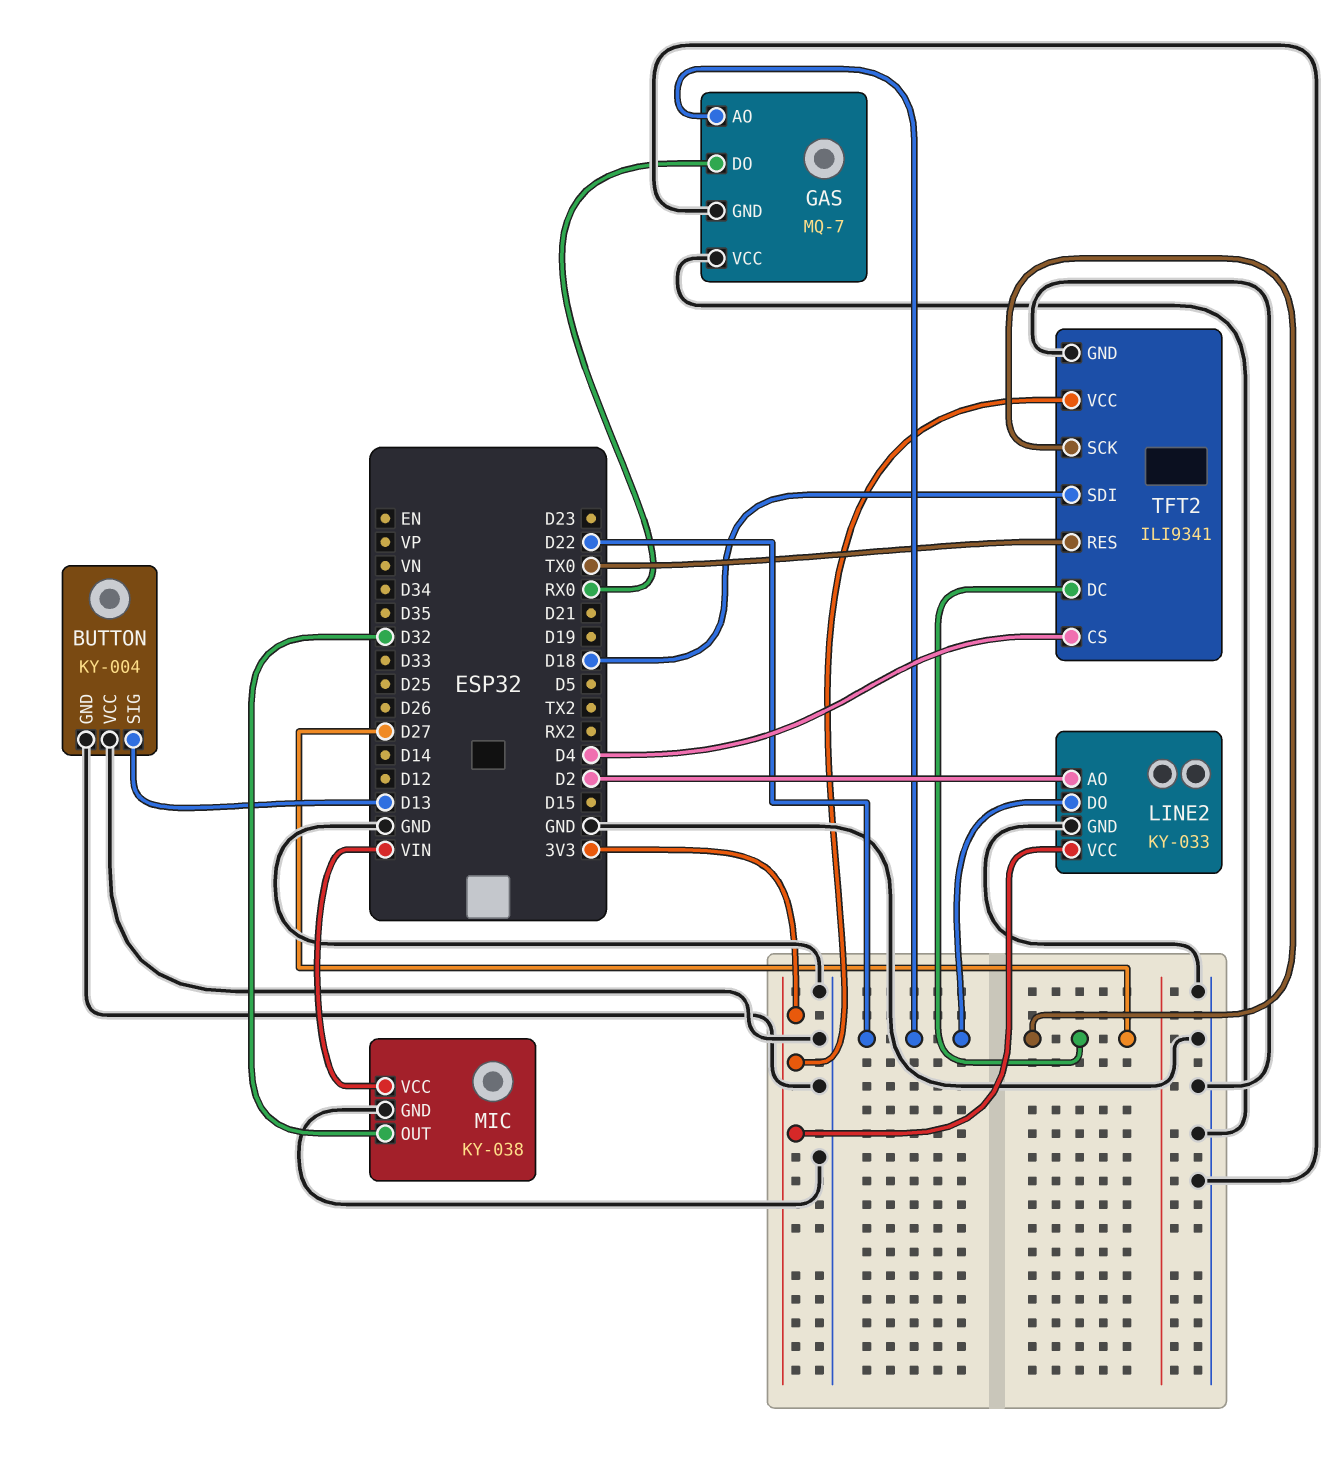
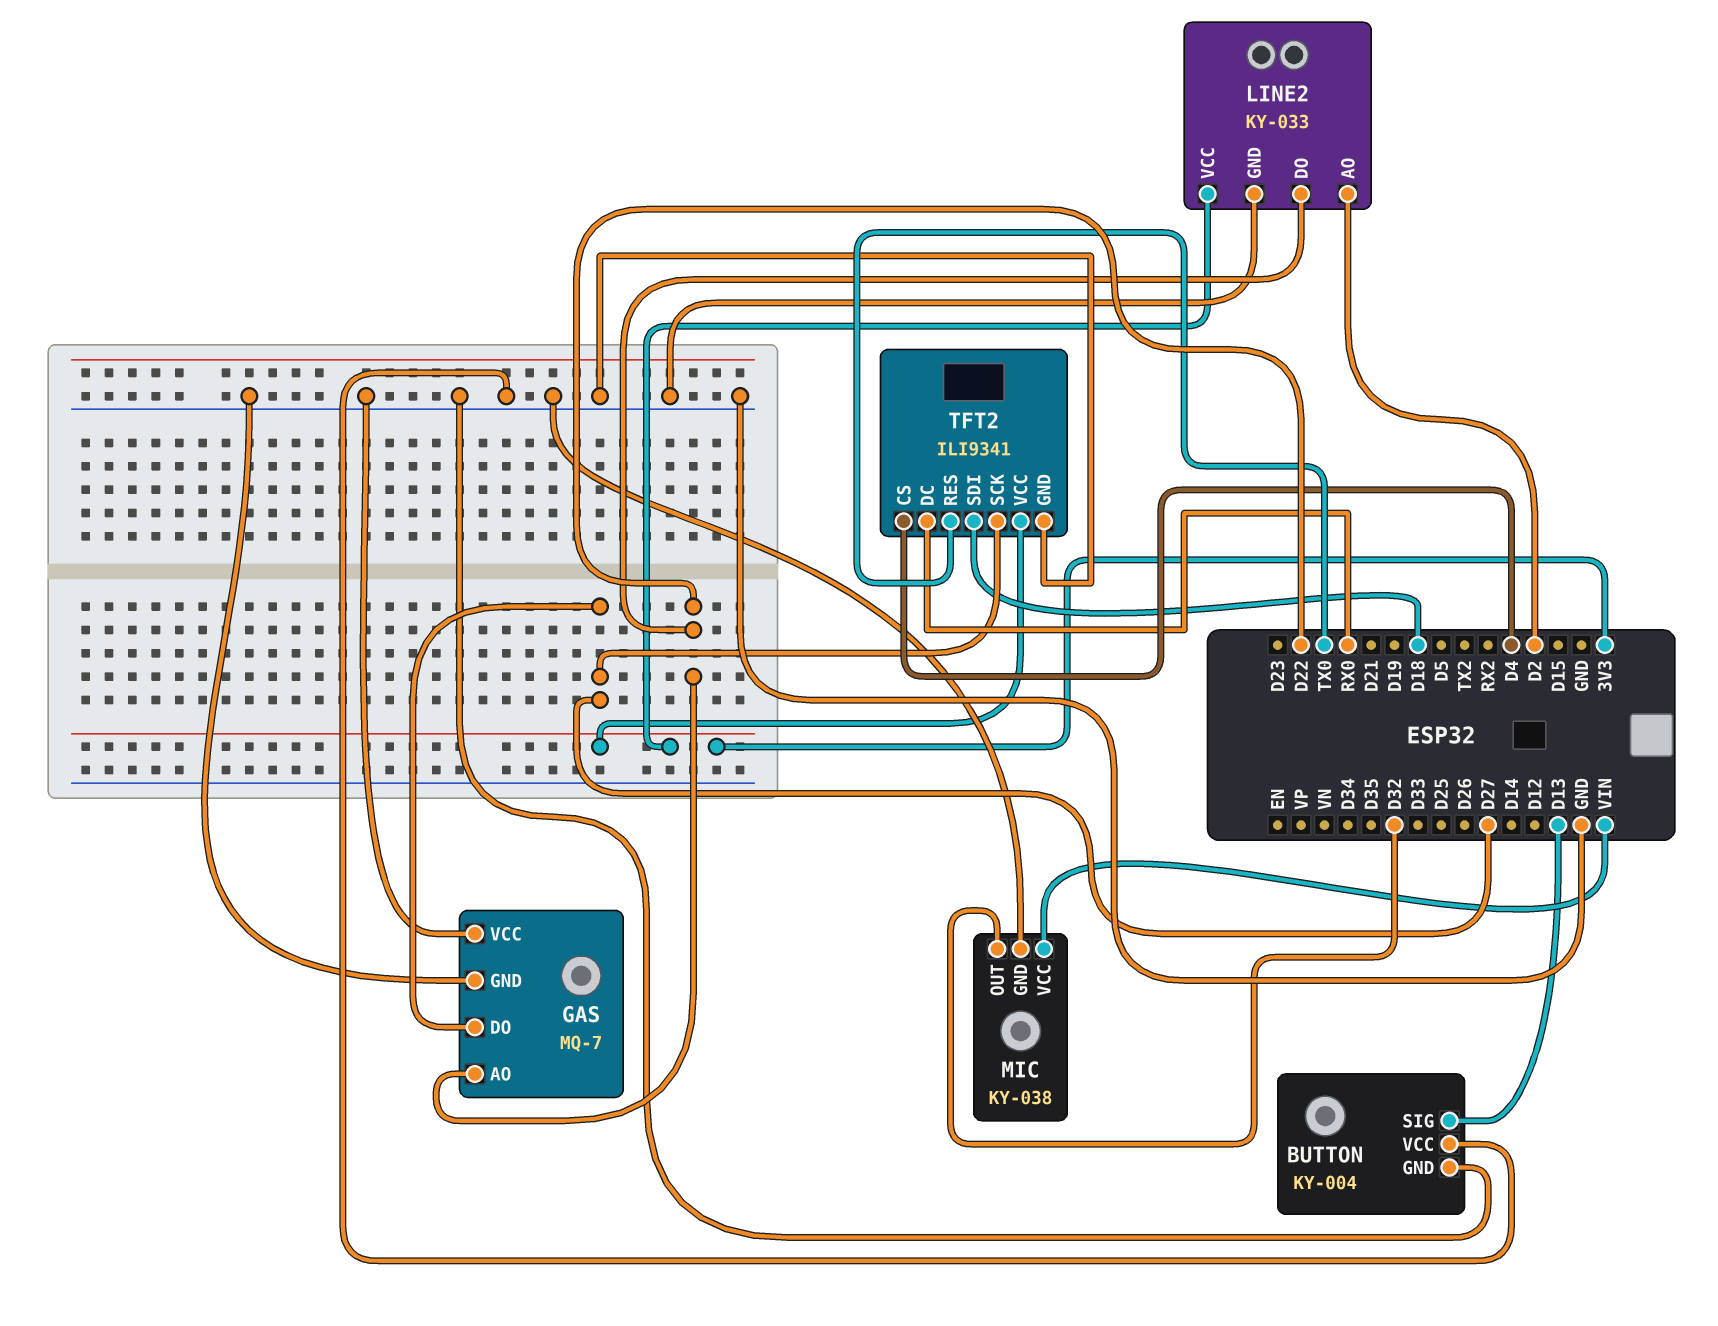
GAS pin DO: RX0 -> D27
TFT2 pin DC: D27 -> RX0

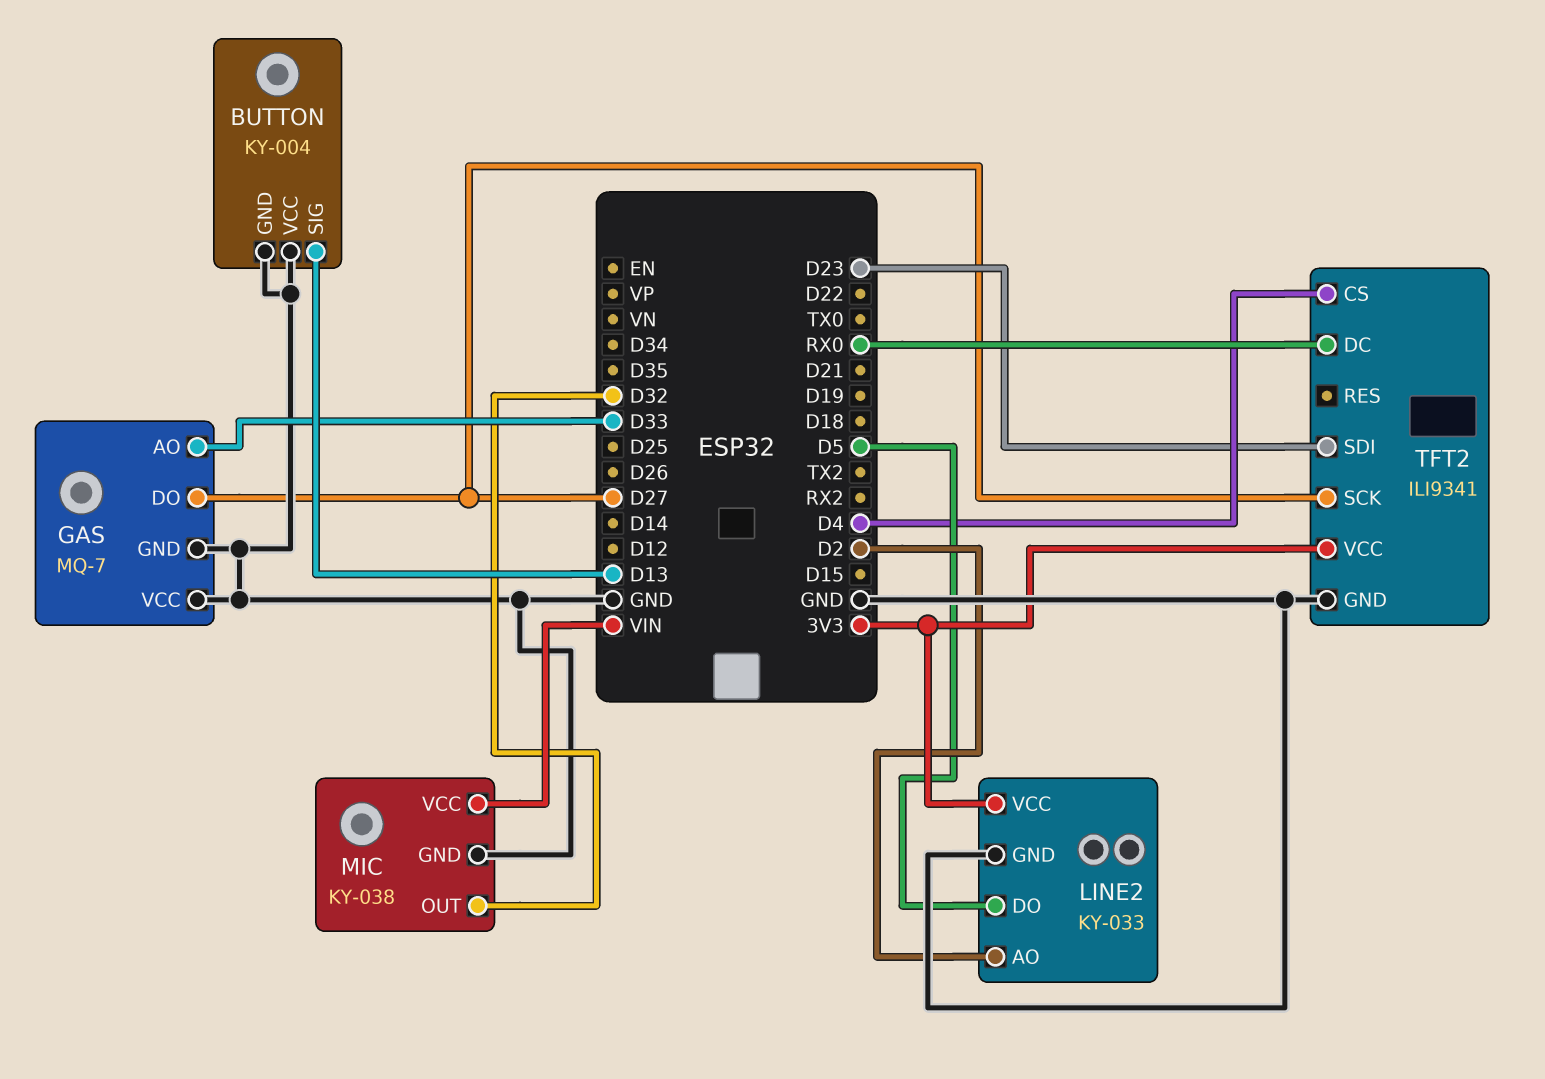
GAS pin AO: D22 -> D33
LINE2 pin DO: D22 -> D5
TFT2 pin RES: TX0 -> none
TFT2 pin SDI: D18 -> D23

